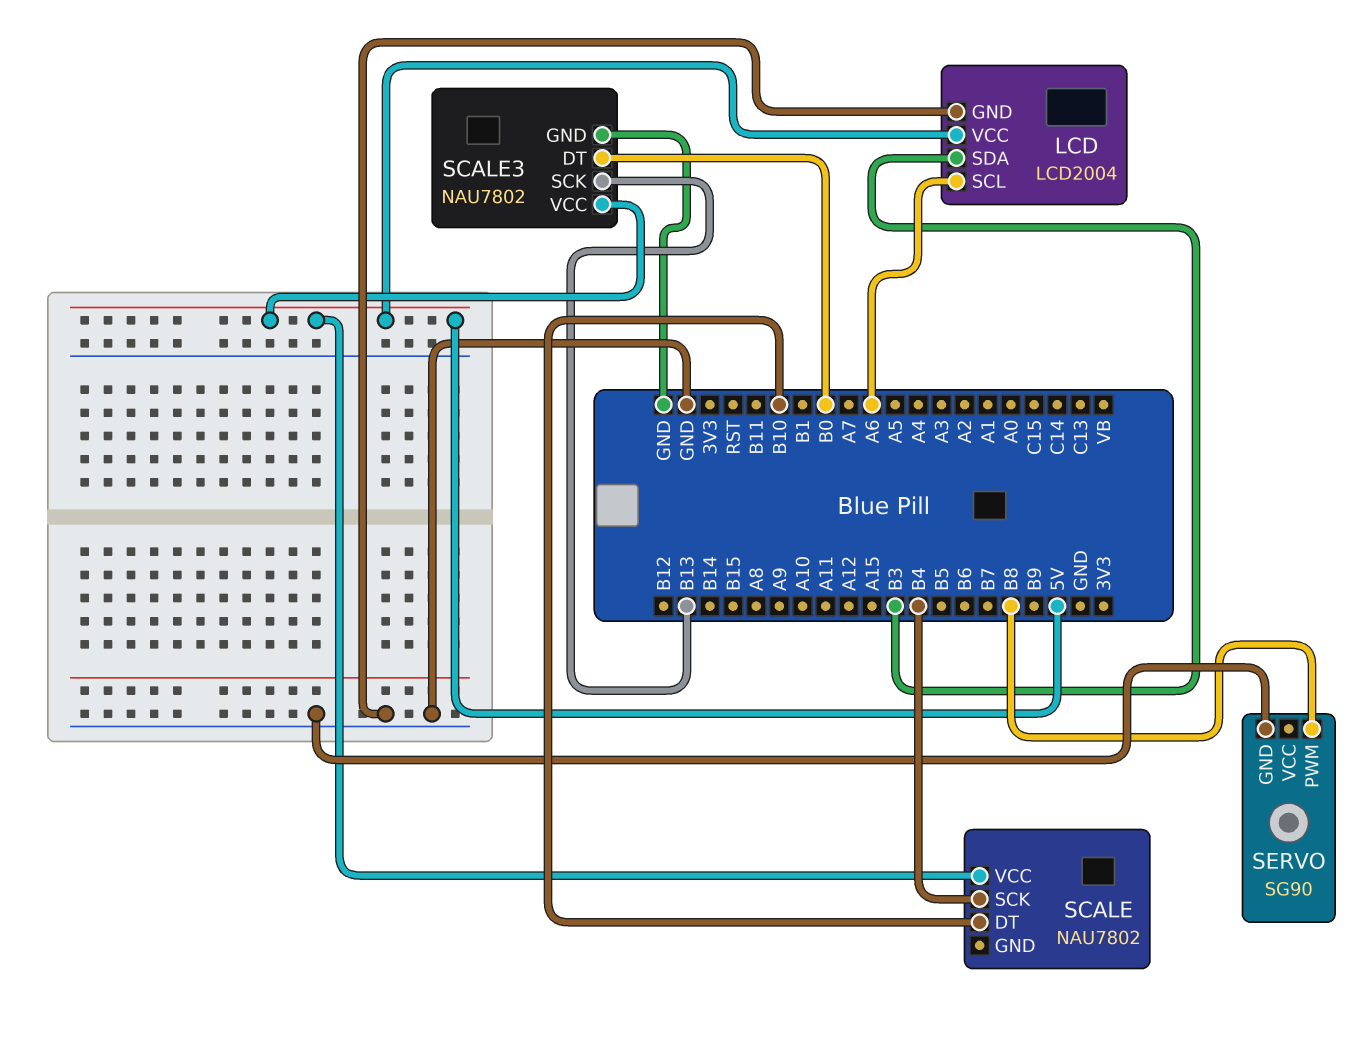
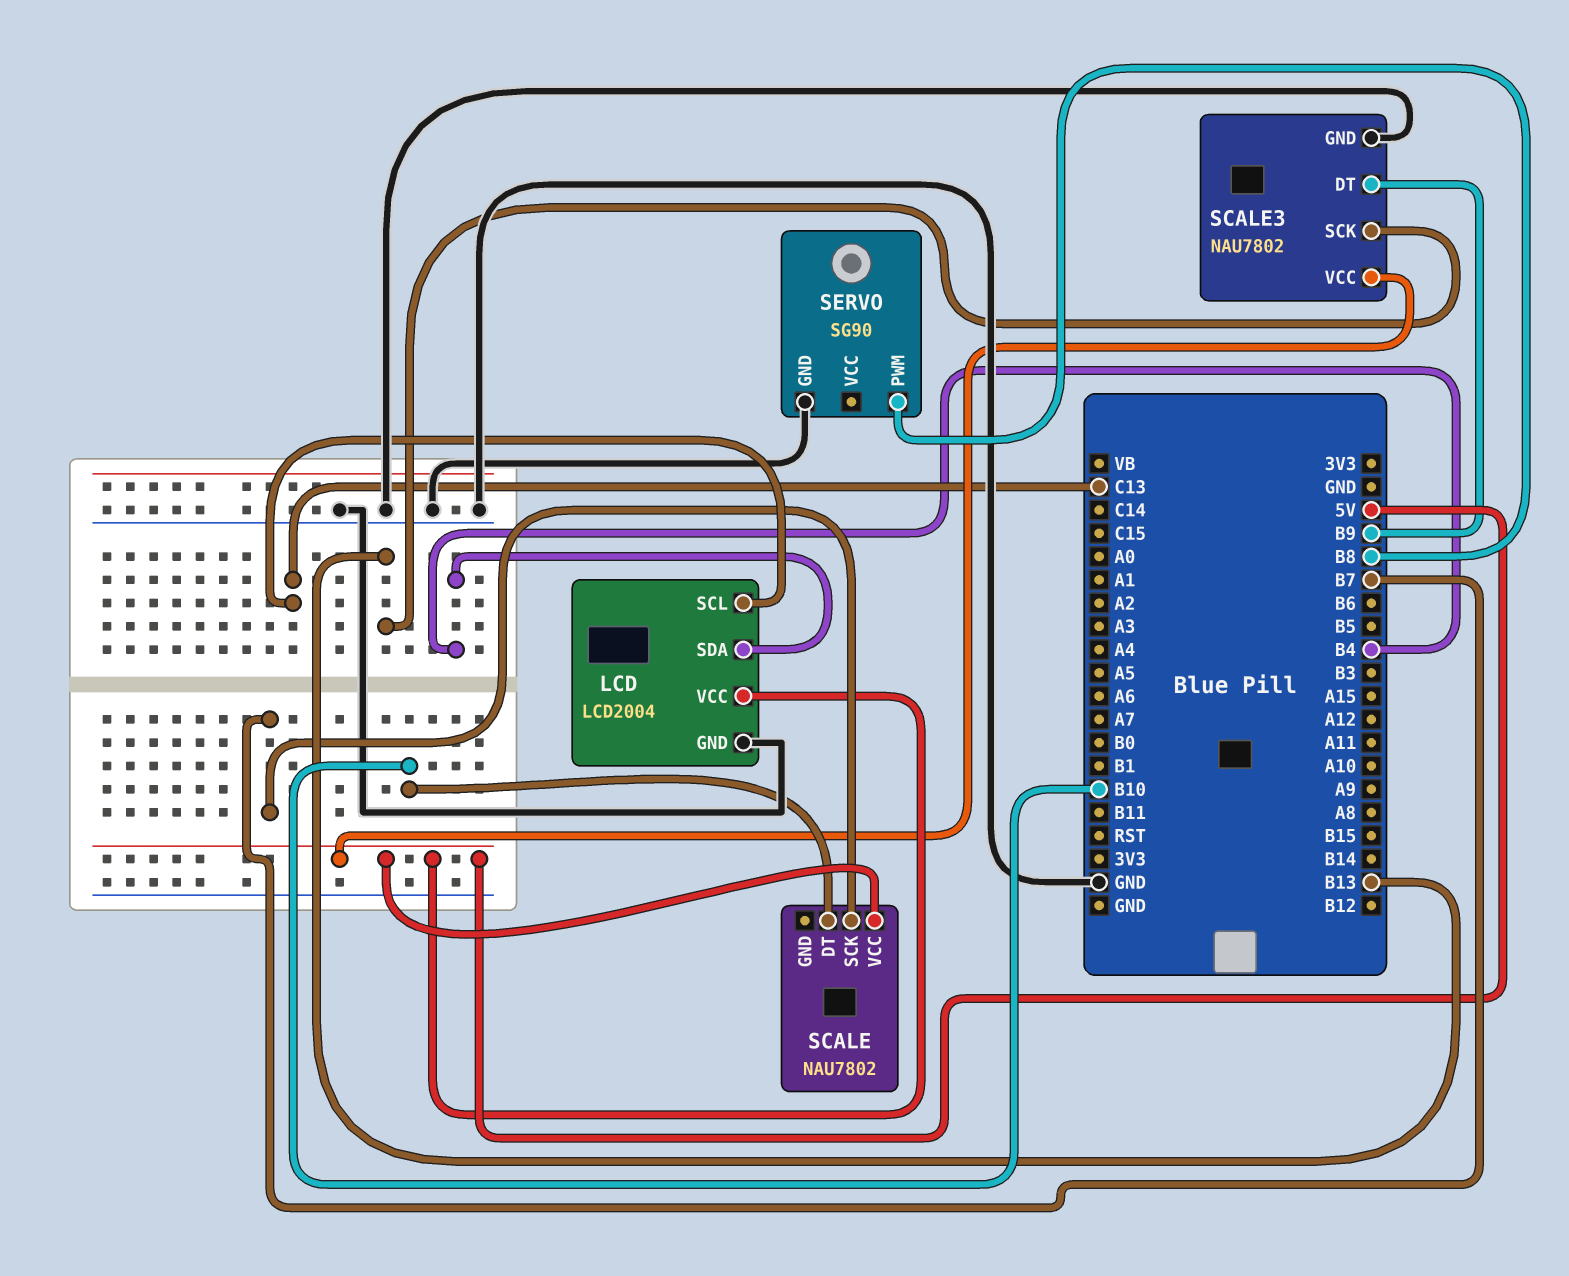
LCD pin SCL: A6 -> C13
LCD pin SDA: B3 -> B4
SCALE pin SCK: B4 -> B7
SCALE3 pin DT: B0 -> B9

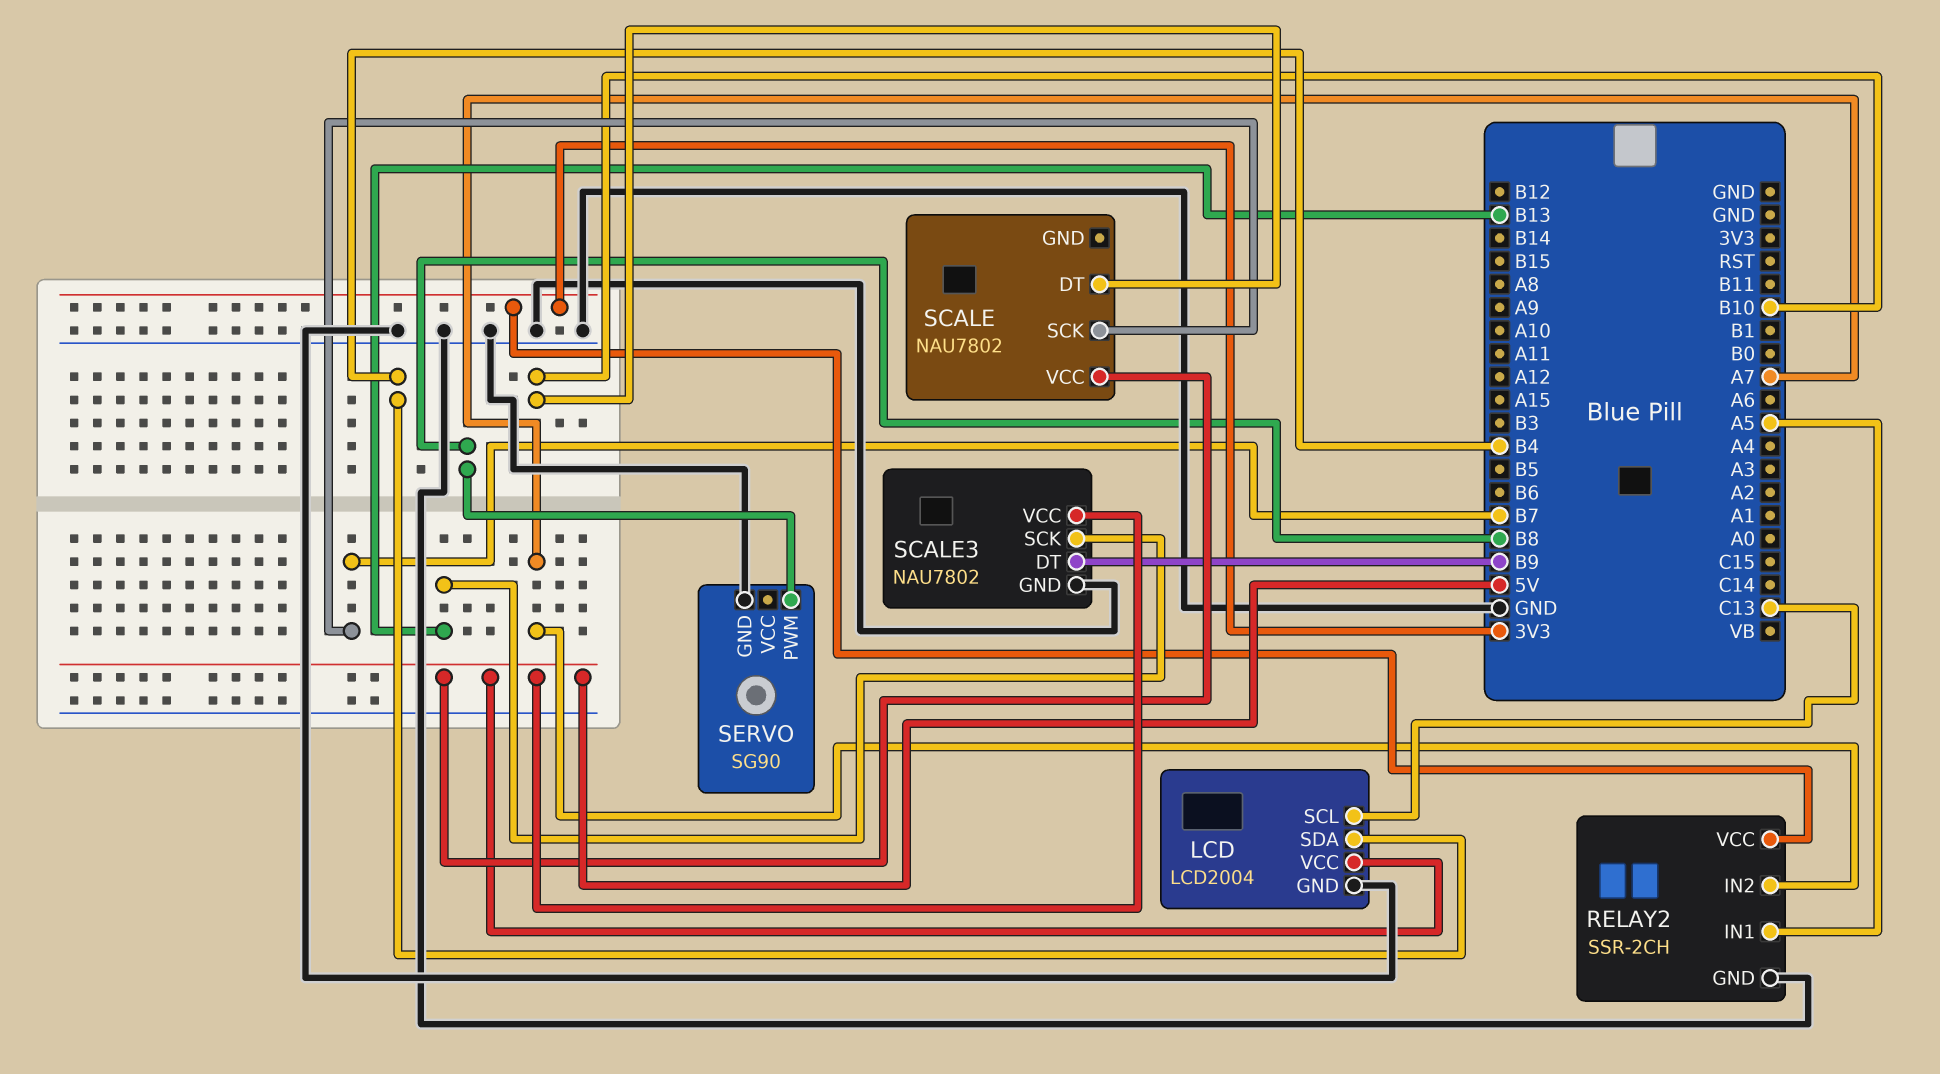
RELAY2: none -> SSR-2CH
RELAY2 pin GND: none -> GND
RELAY2 pin IN1: none -> A5
RELAY2 pin IN2: none -> A7
RELAY2 pin VCC: none -> 3V3

